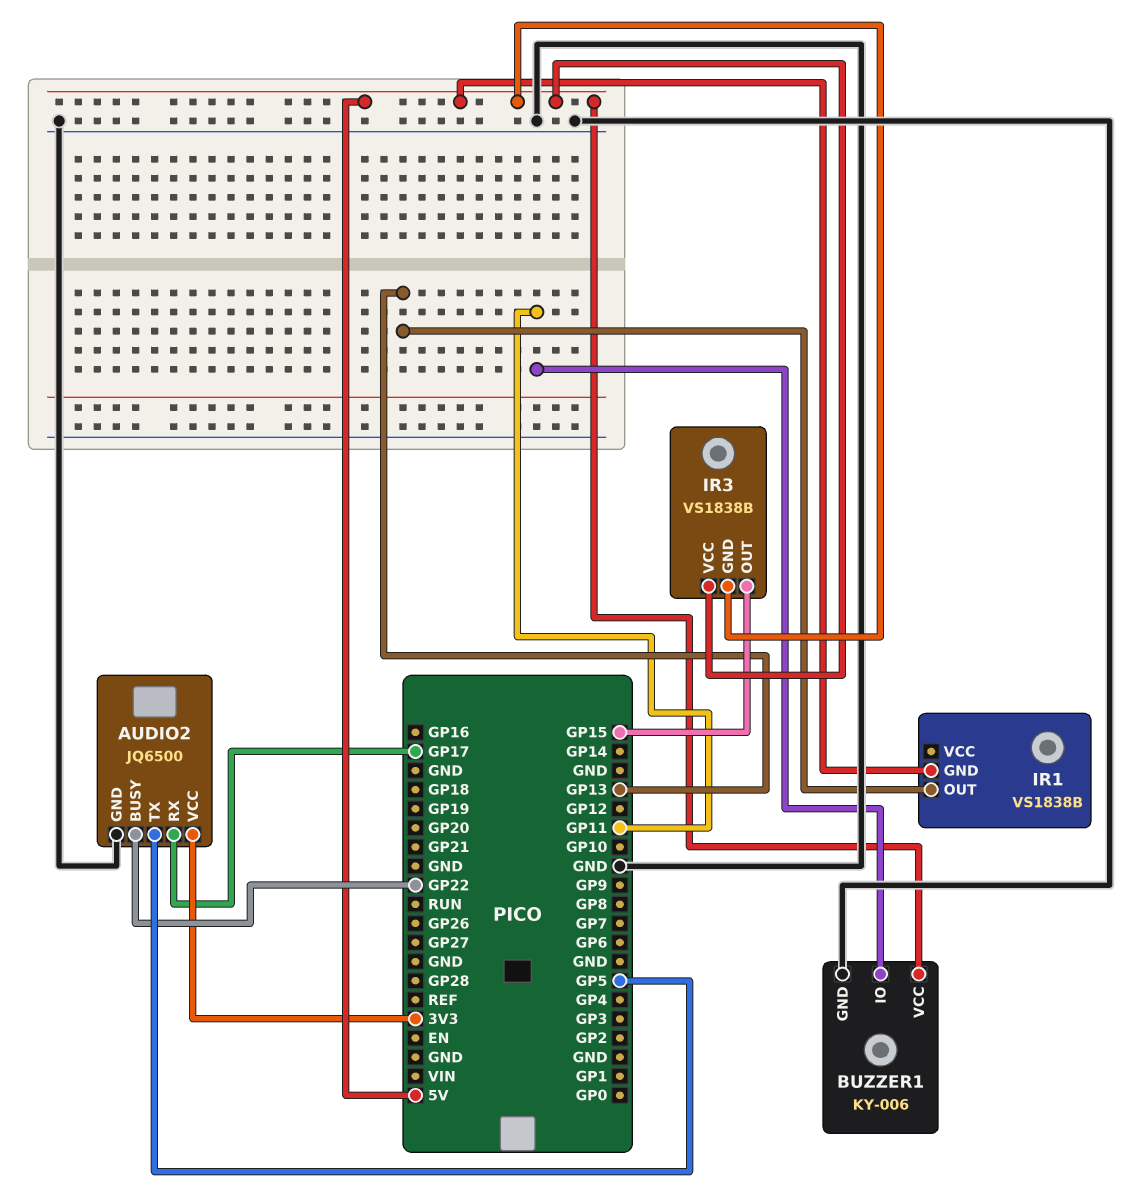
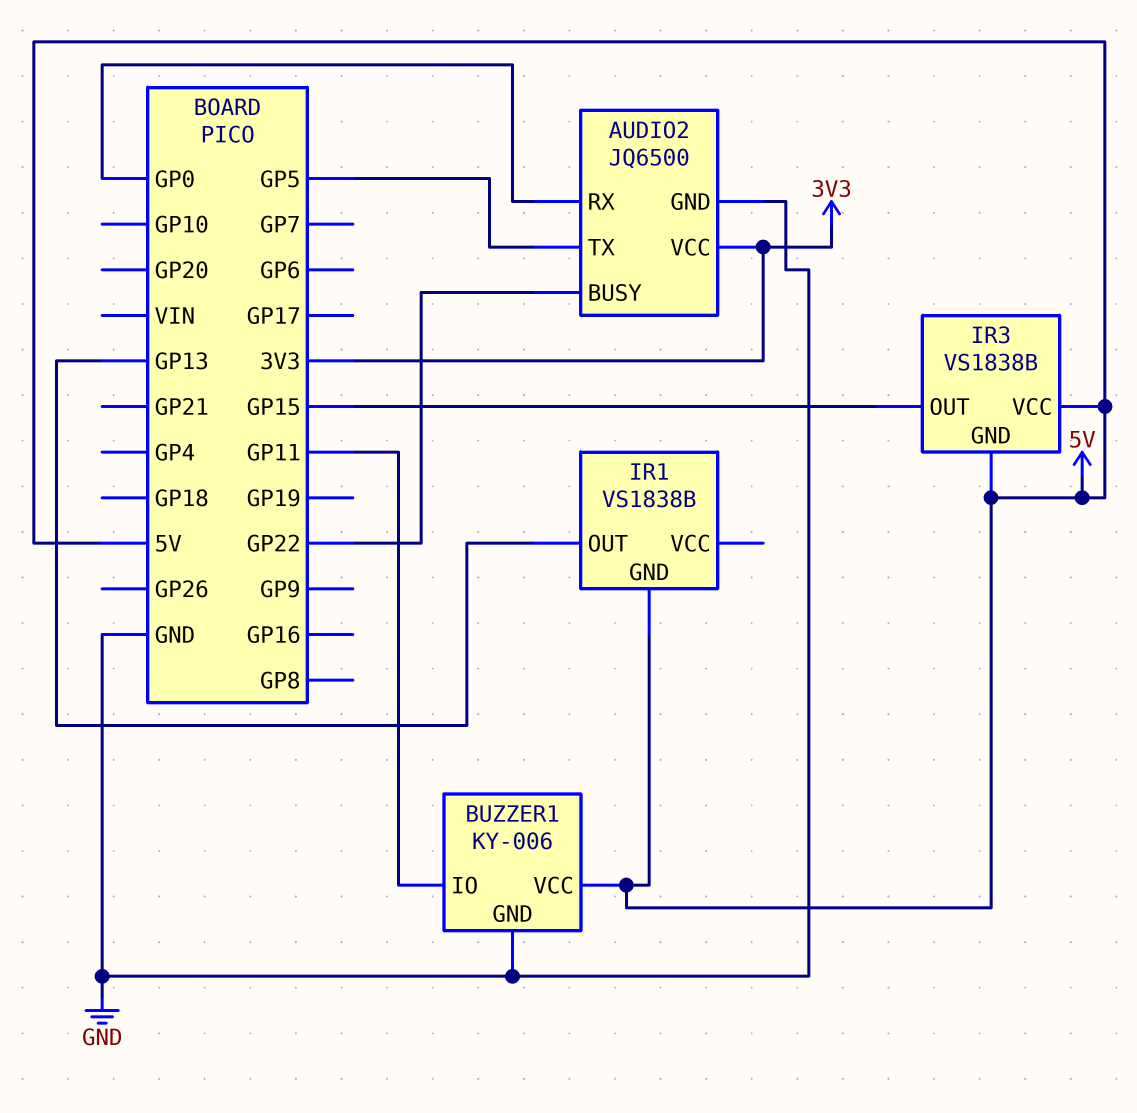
AUDIO2 pin RX: GP17 -> GP0

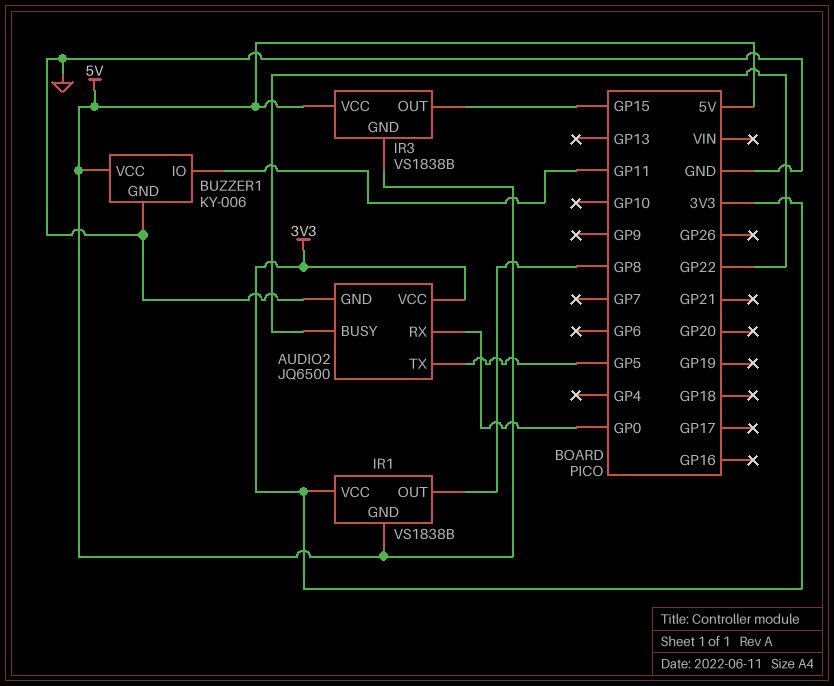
IR1 pin OUT: GP13 -> GP8
IR1 pin VCC: none -> 3V3

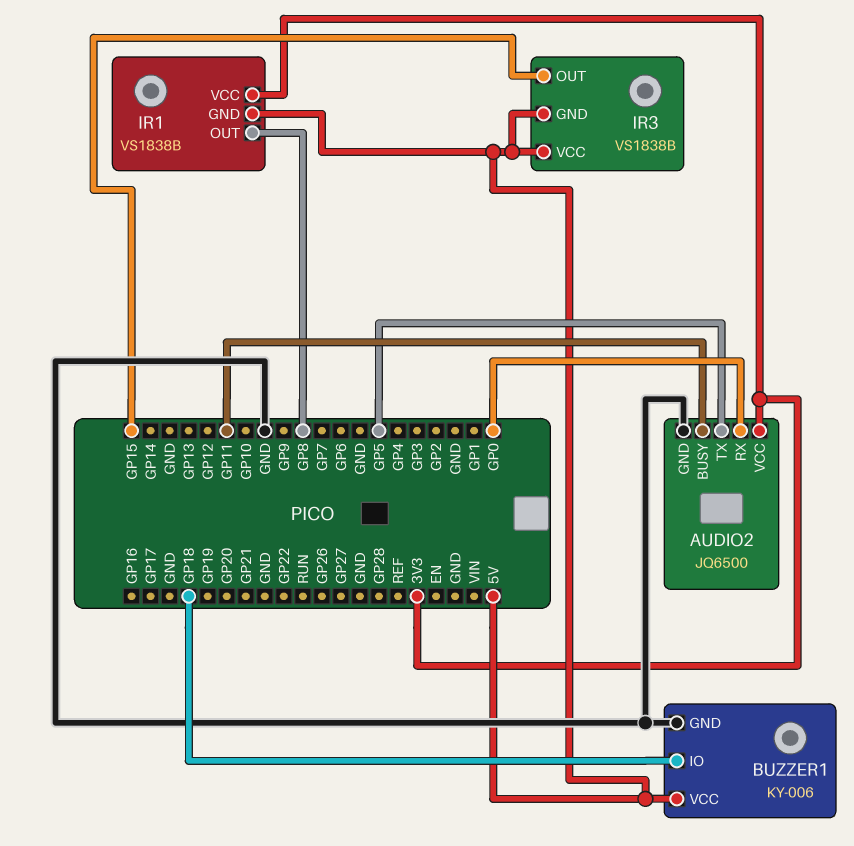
AUDIO2 pin BUSY: GP22 -> GP11
BUZZER1 pin IO: GP11 -> GP18

